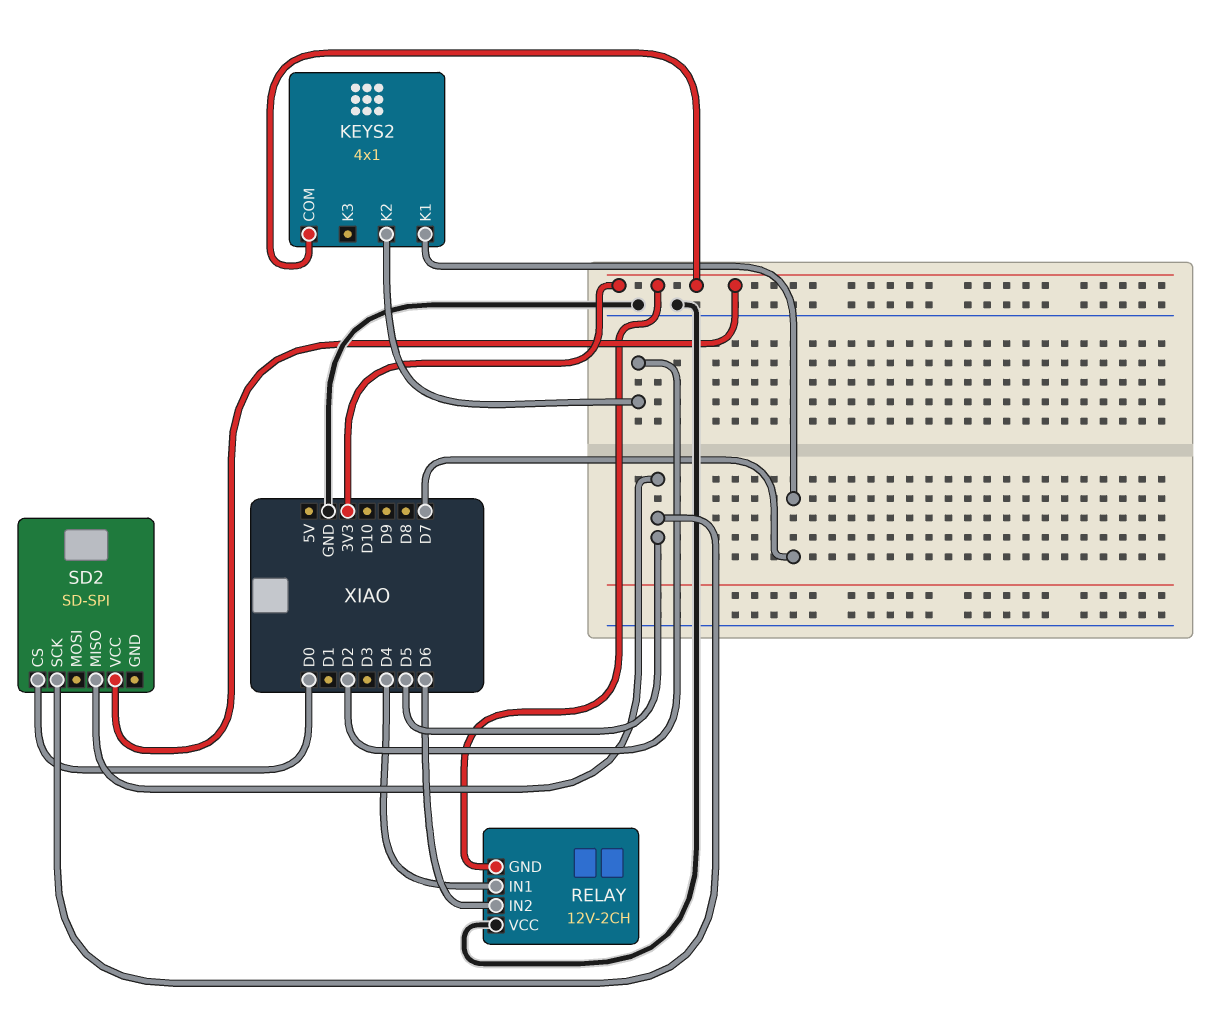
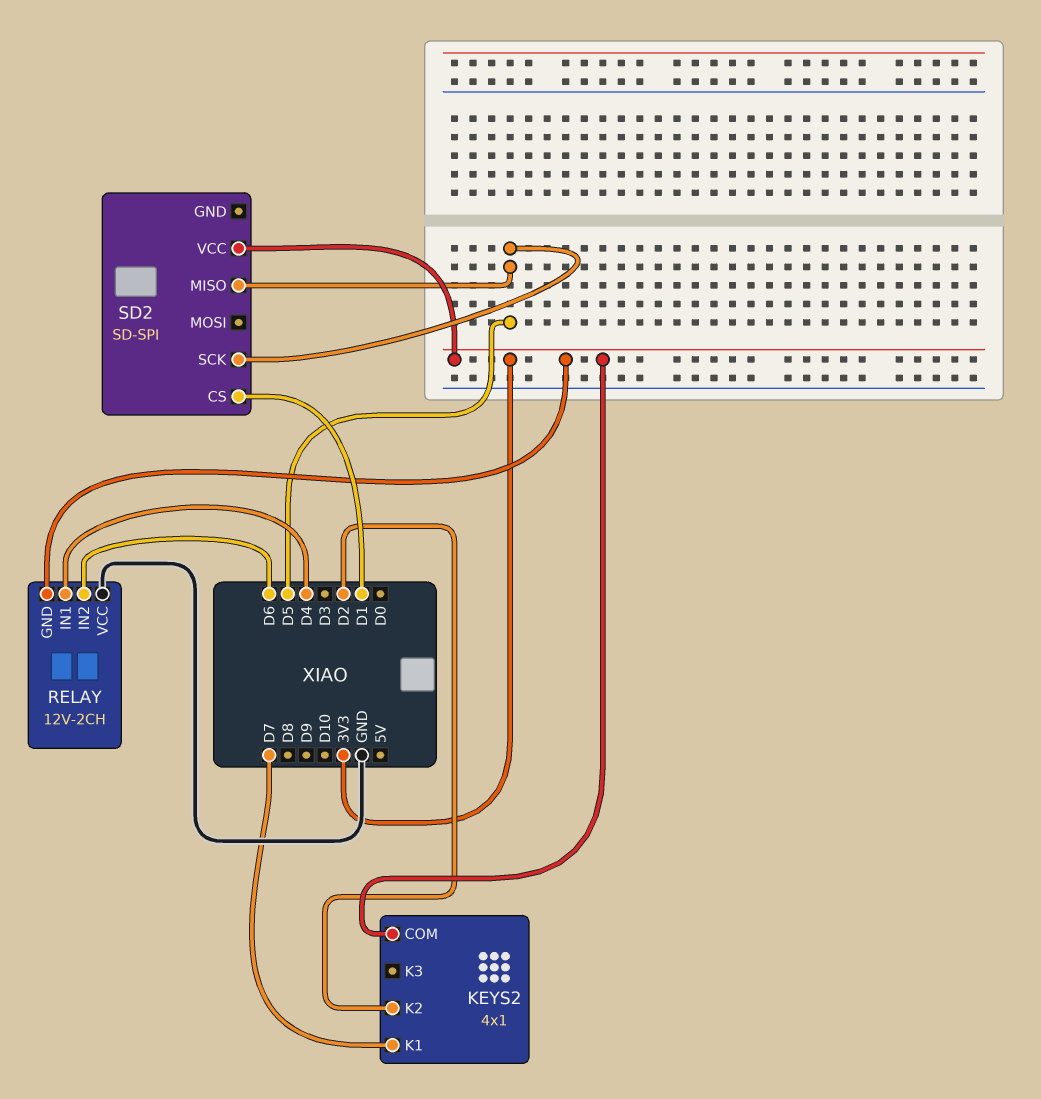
SD2 pin CS: D0 -> D1

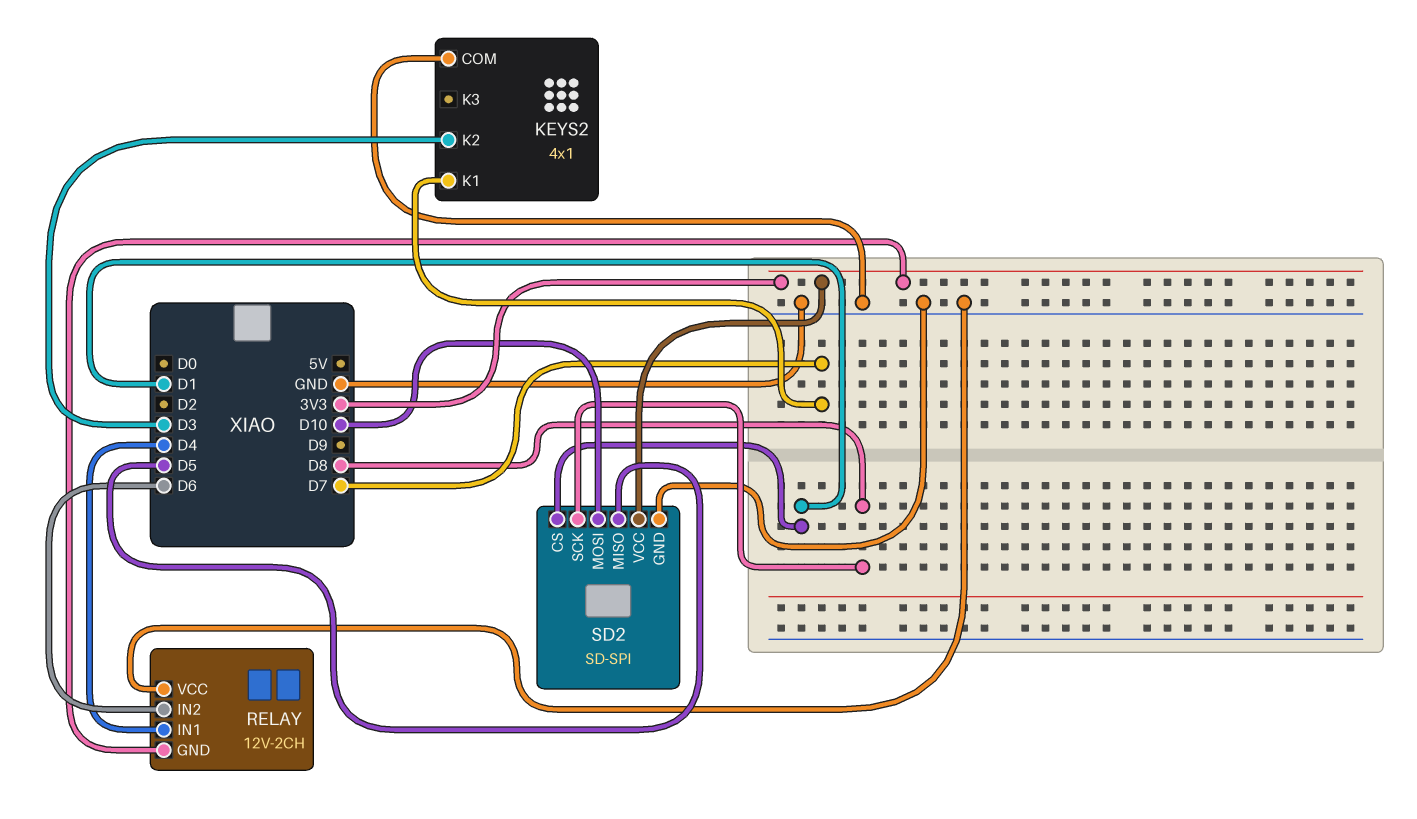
KEYS2 pin COM: 3V3 -> GND
KEYS2 pin K2: D2 -> D3
SD2 pin GND: none -> GND
SD2 pin MOSI: none -> D10
SD2 pin SCK: D5 -> D8

